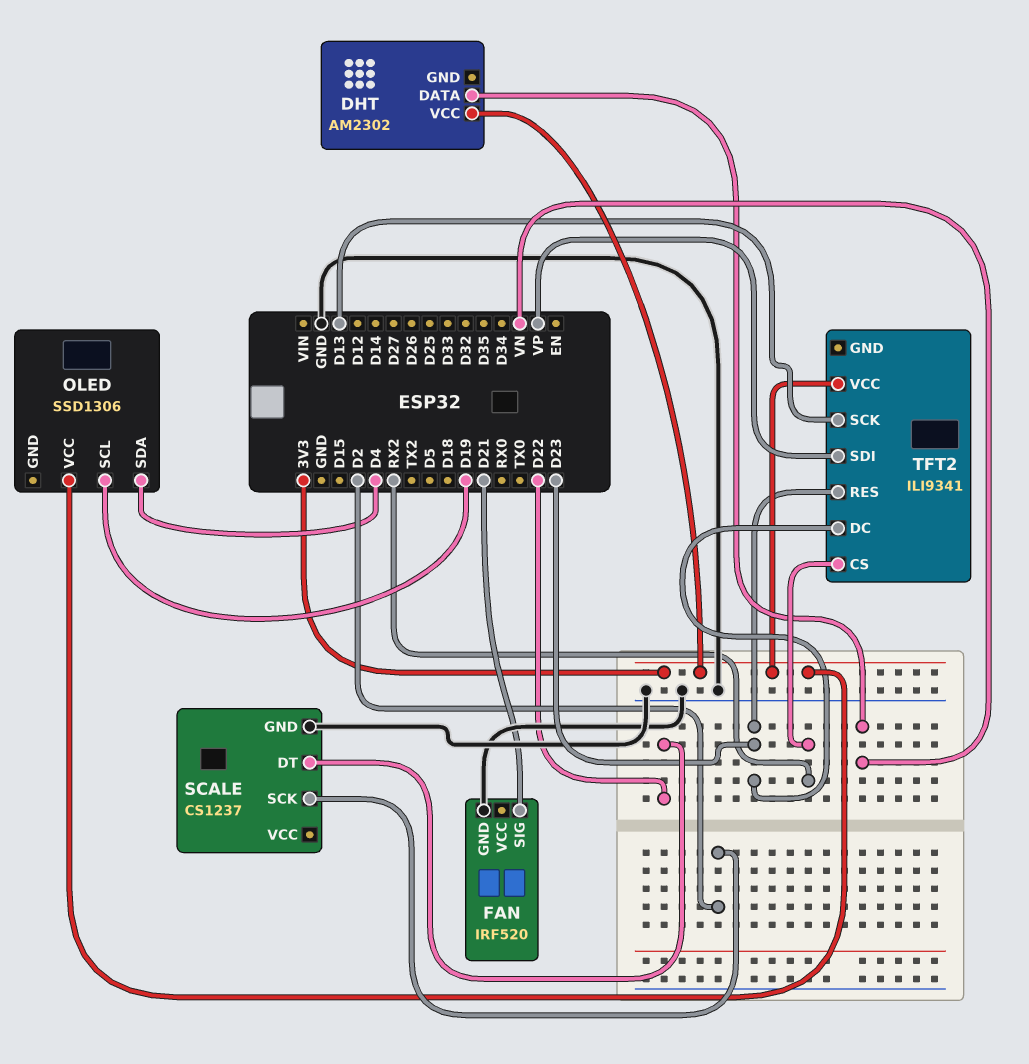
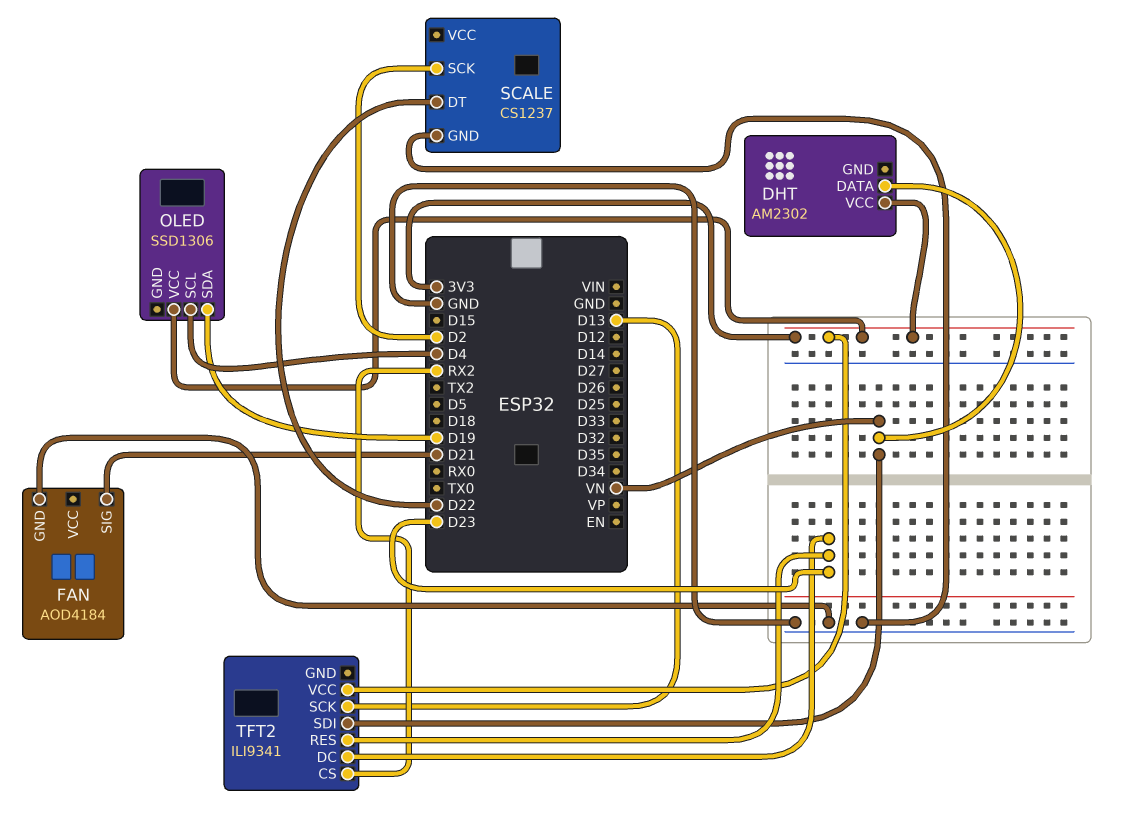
FAN: IRF520 -> AOD4184
OLED pin SCL: D19 -> D4
OLED pin SDA: D4 -> D19
TFT2 pin SDI: VP -> VN

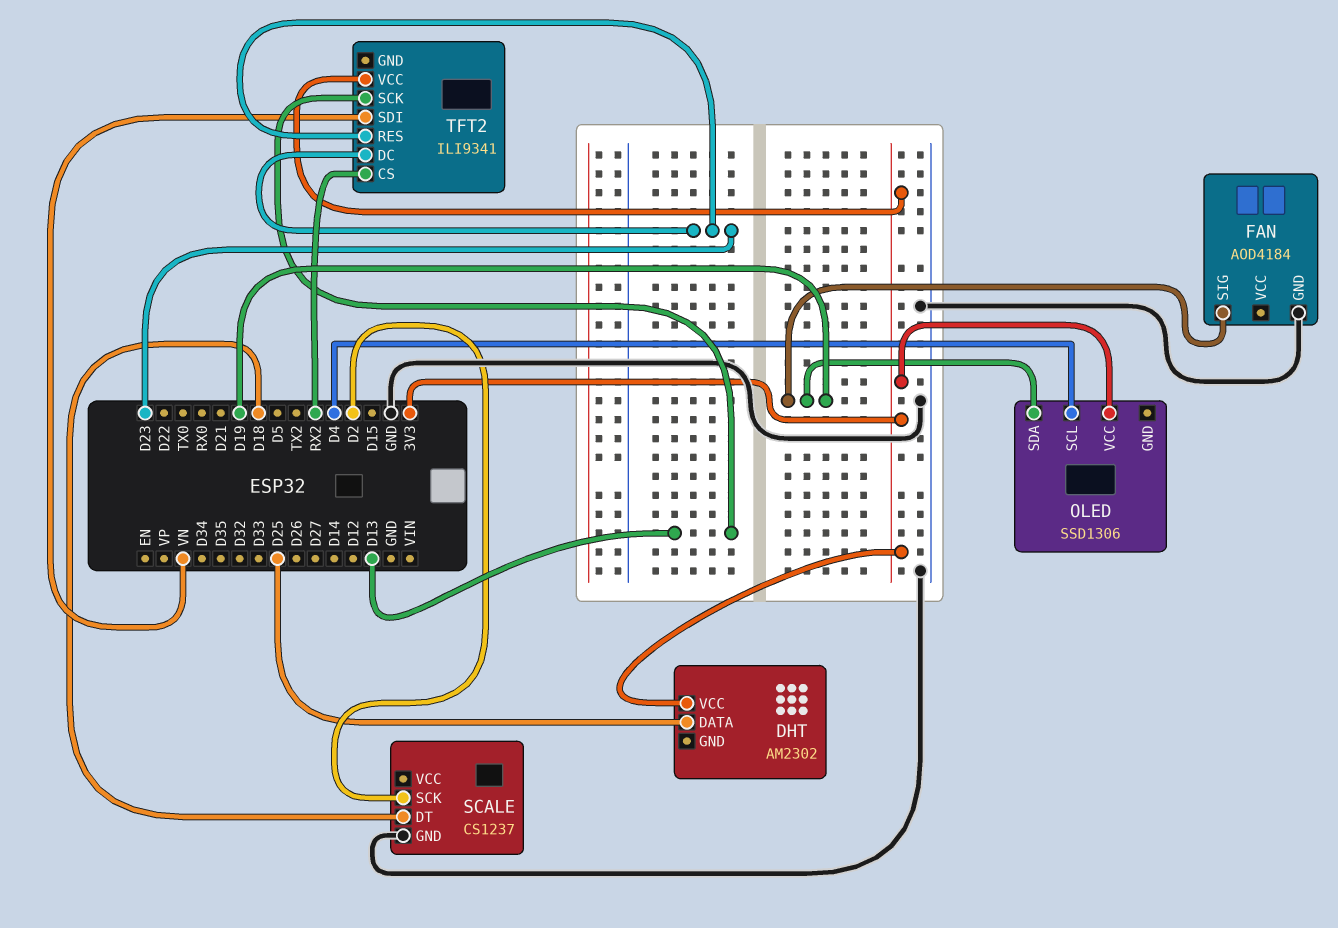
DHT pin DATA: VN -> D25
FAN pin SIG: D21 -> D19
SCALE pin DT: D22 -> D18

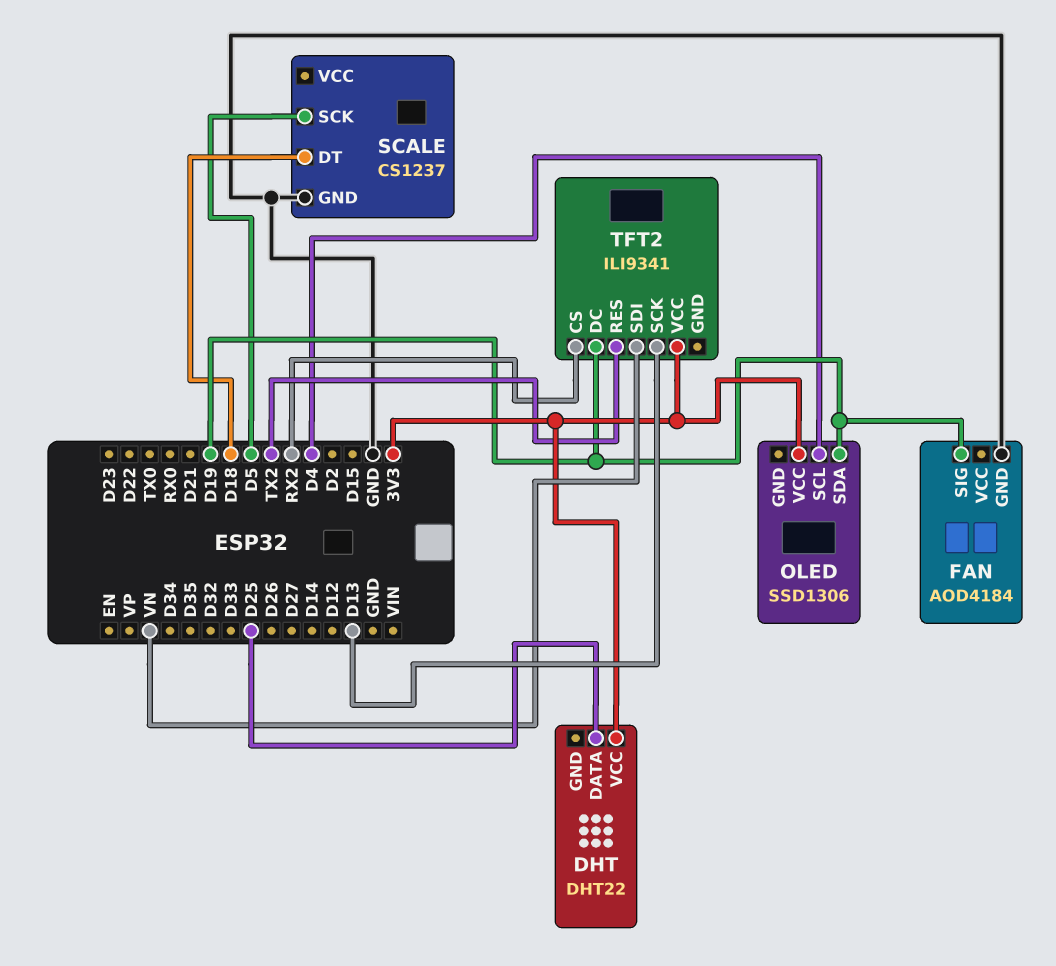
DHT: AM2302 -> DHT22
SCALE pin SCK: D2 -> D5
TFT2 pin DC: D23 -> D19
TFT2 pin RES: D23 -> TX2

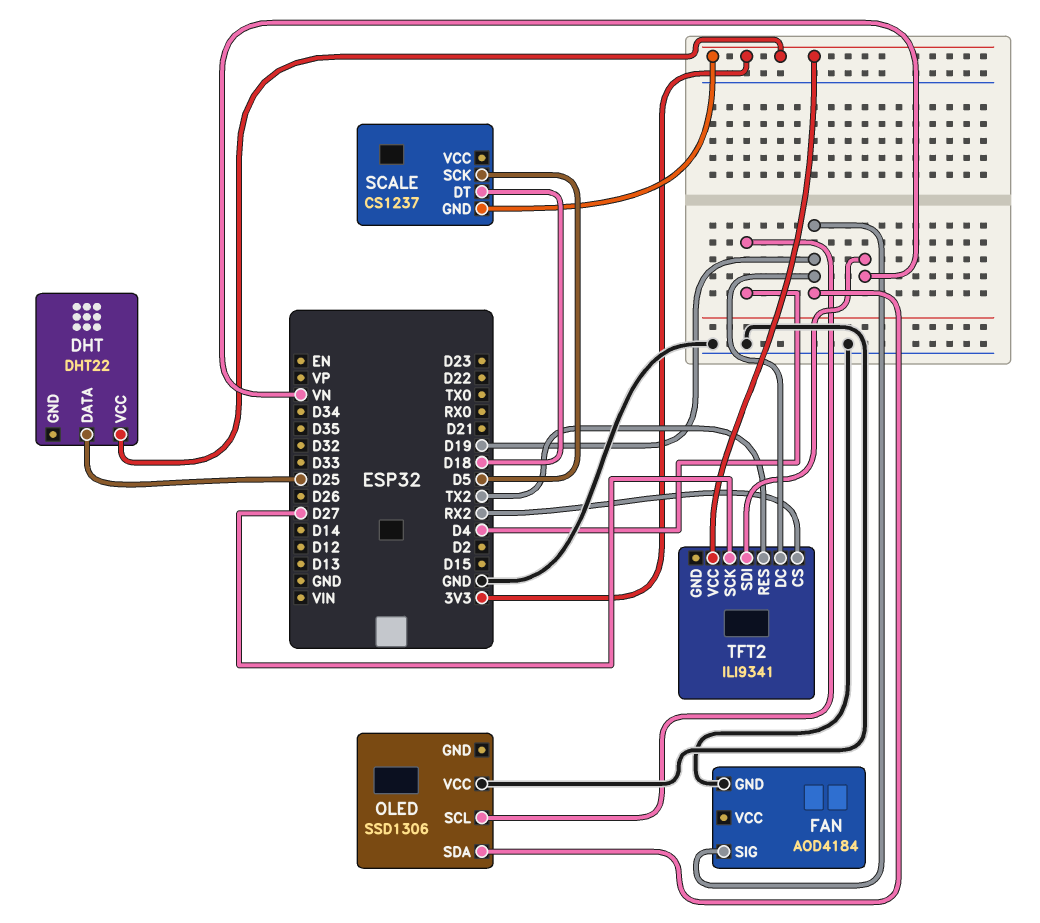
OLED pin VCC: 3V3 -> GND
SCALE pin GND: GND -> 3V3
TFT2 pin SCK: D13 -> D27

